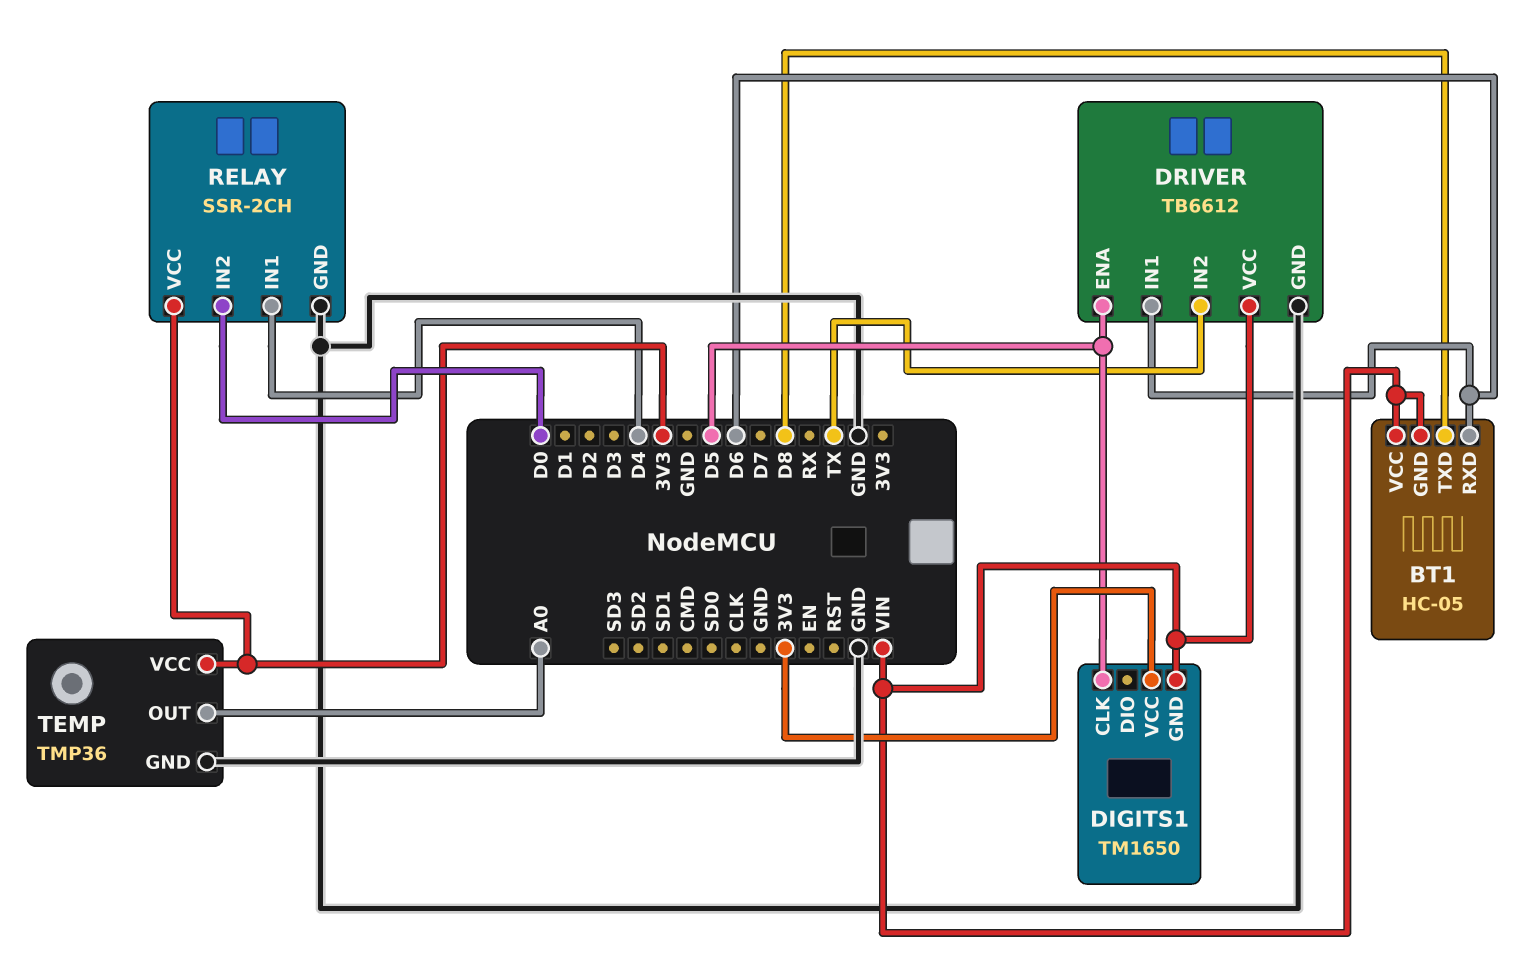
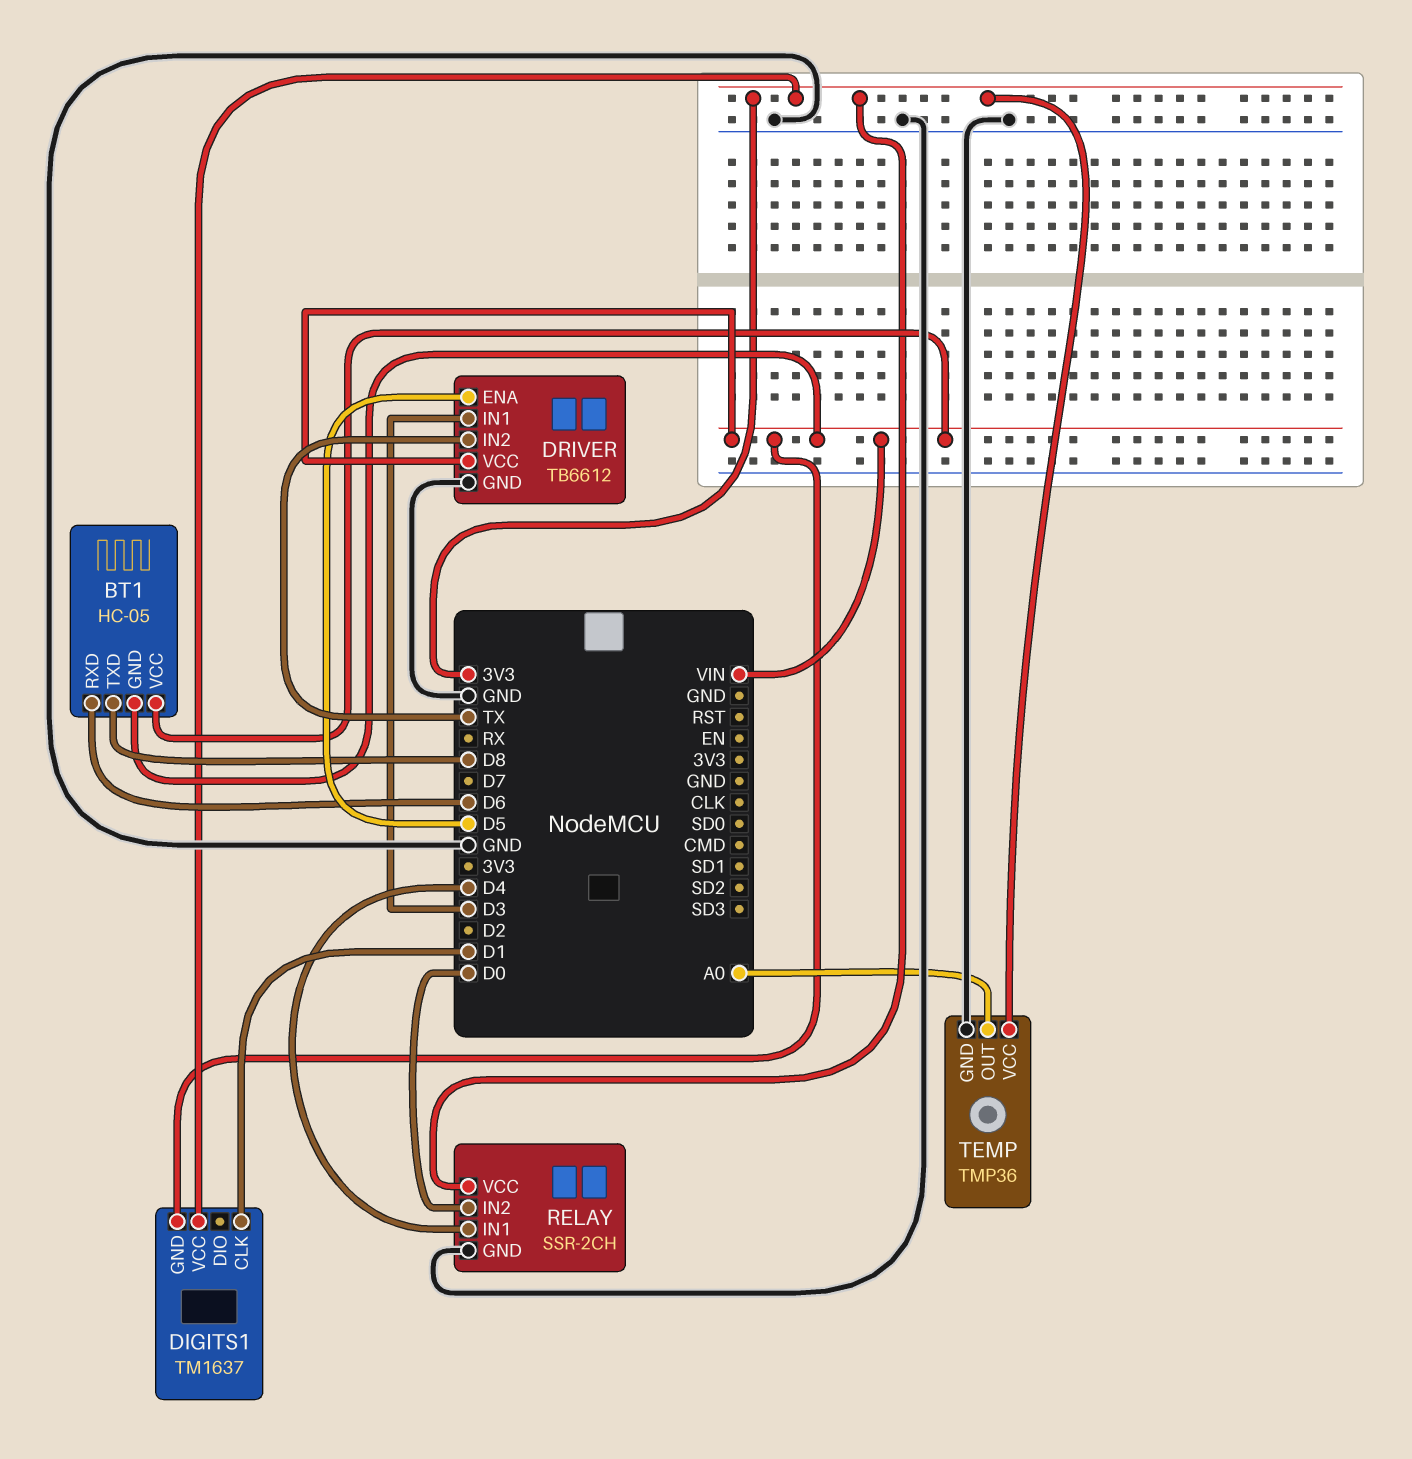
DIGITS1: TM1650 -> TM1637
DIGITS1 pin CLK: D5 -> D1
DRIVER pin IN1: D6 -> D3

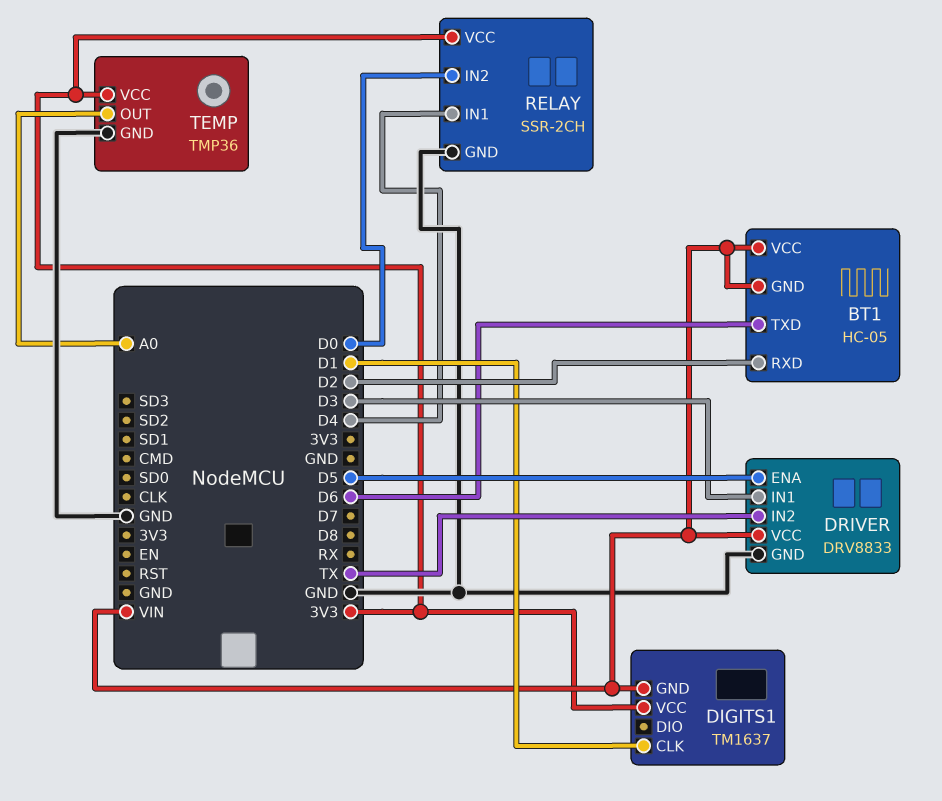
BT1 pin RXD: D6 -> D2
BT1 pin TXD: D8 -> D6
DRIVER: TB6612 -> DRV8833

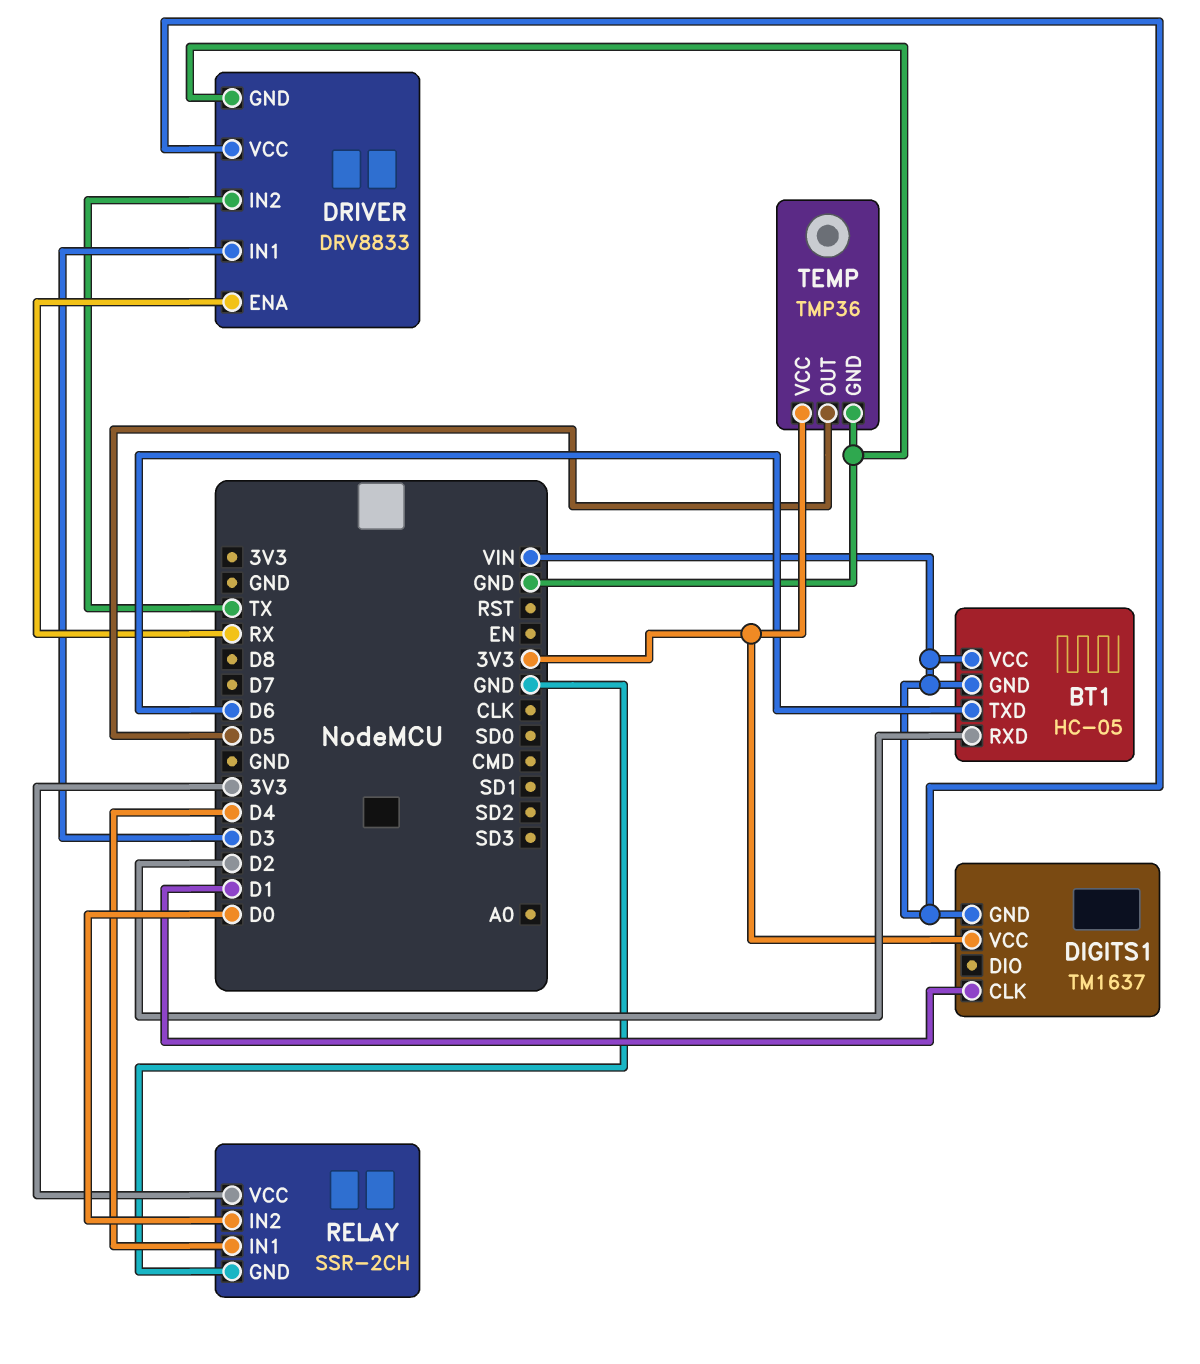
DRIVER pin ENA: D5 -> RX
TEMP pin OUT: A0 -> D5

